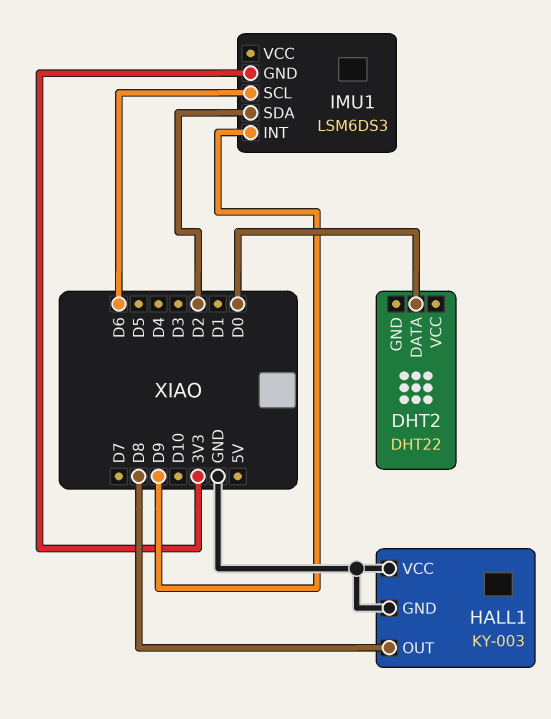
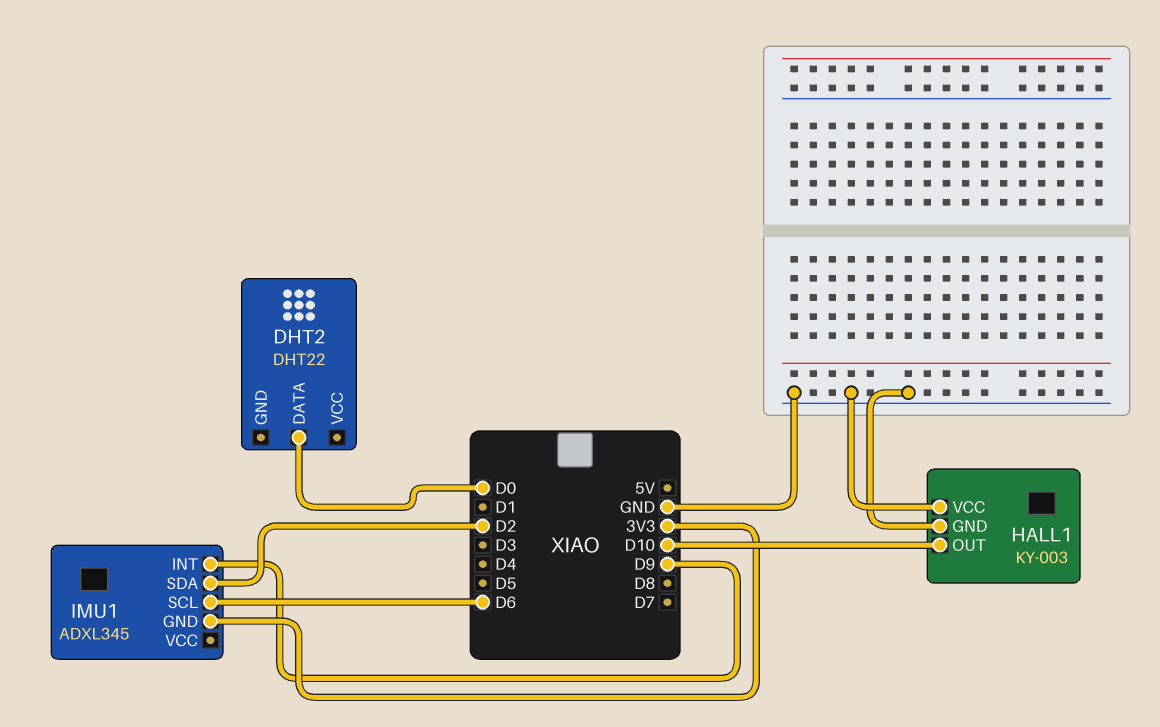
HALL1 pin OUT: D8 -> D10
IMU1: LSM6DS3 -> ADXL345

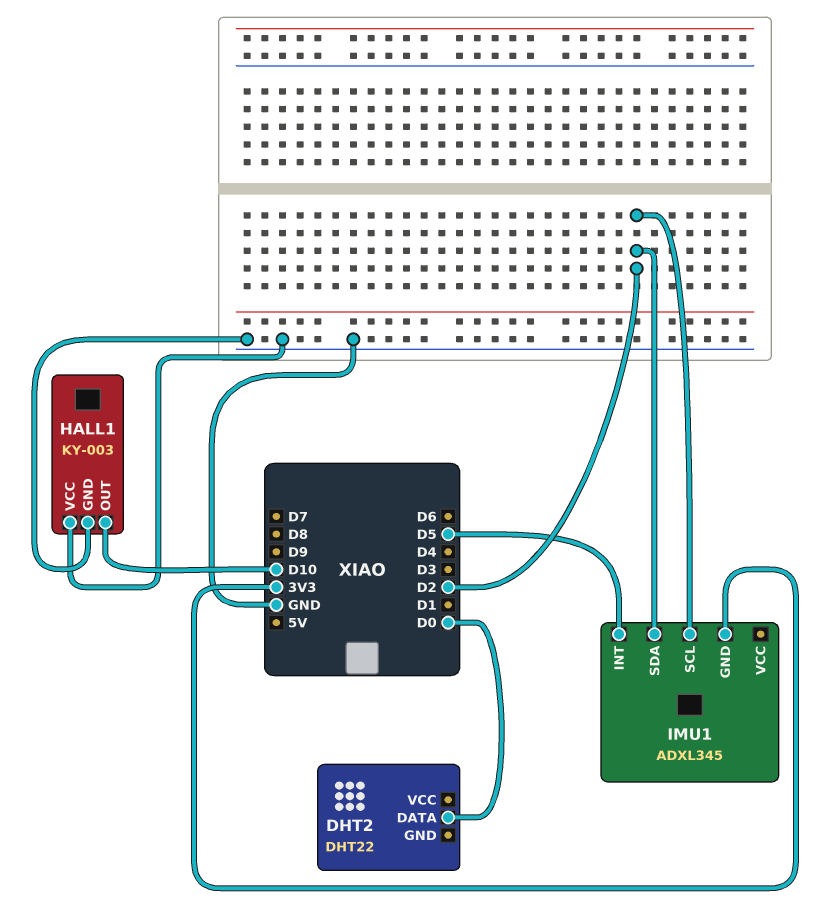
IMU1 pin INT: D9 -> D5
IMU1 pin SCL: D6 -> D2

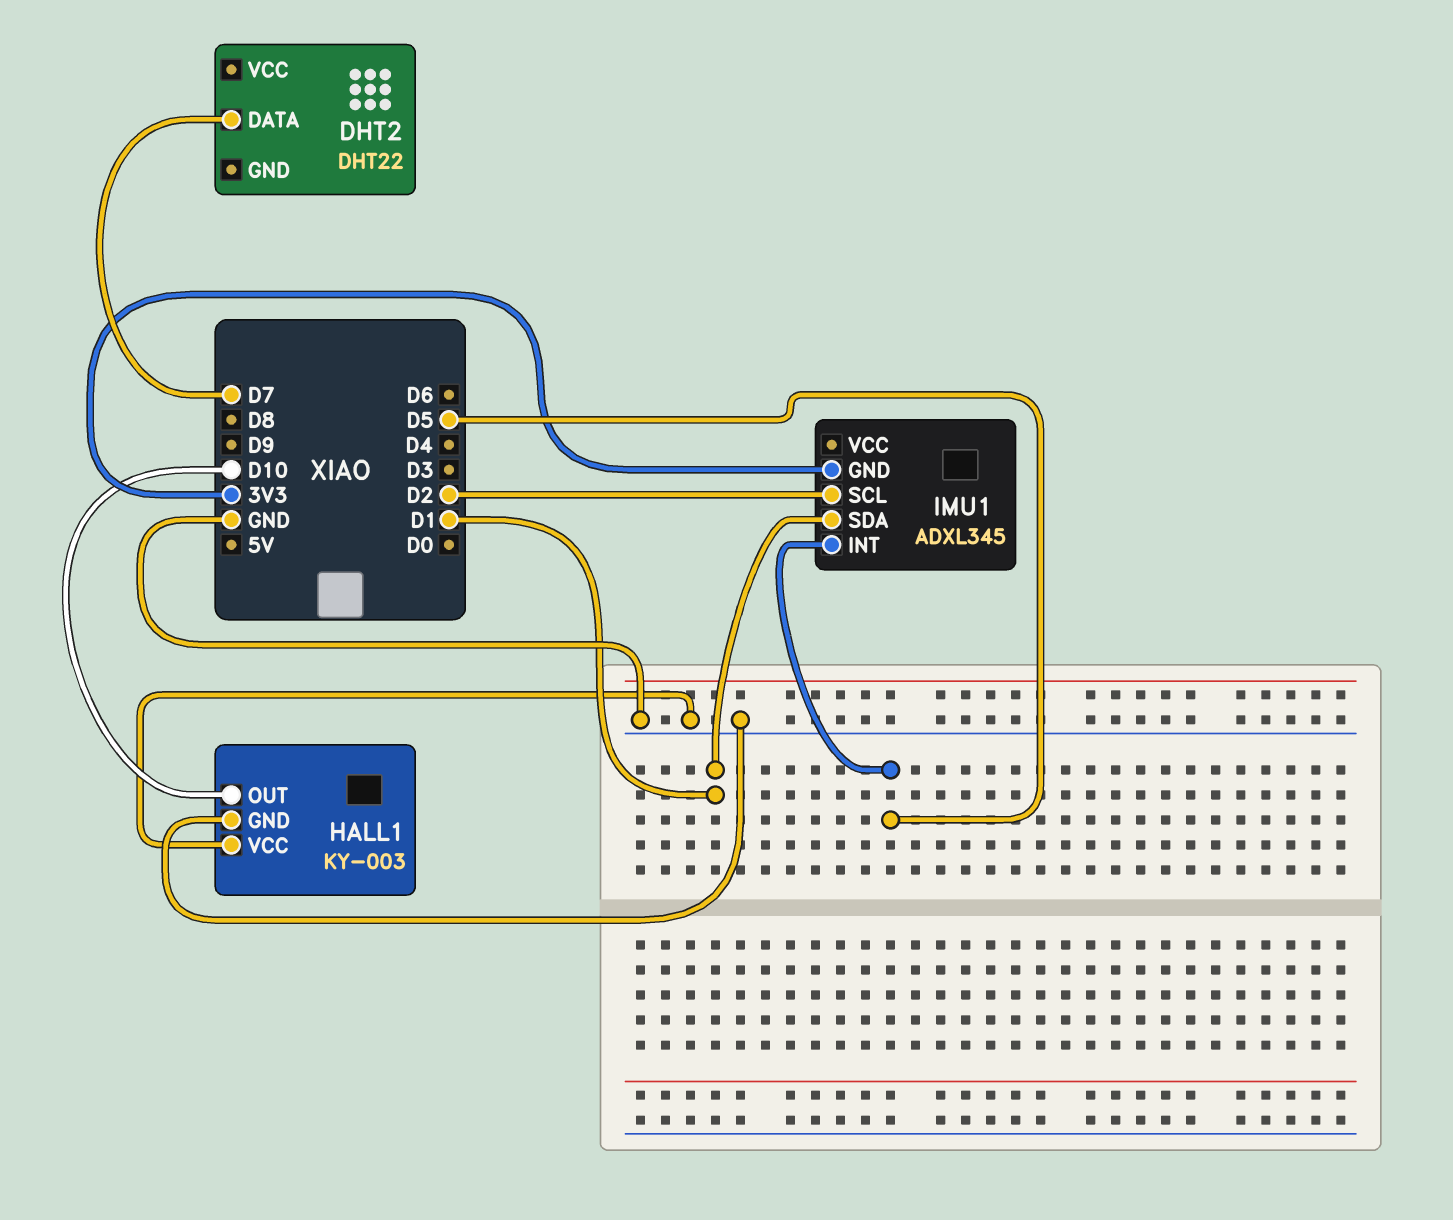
DHT2 pin DATA: D0 -> D7
IMU1 pin SDA: D2 -> D1

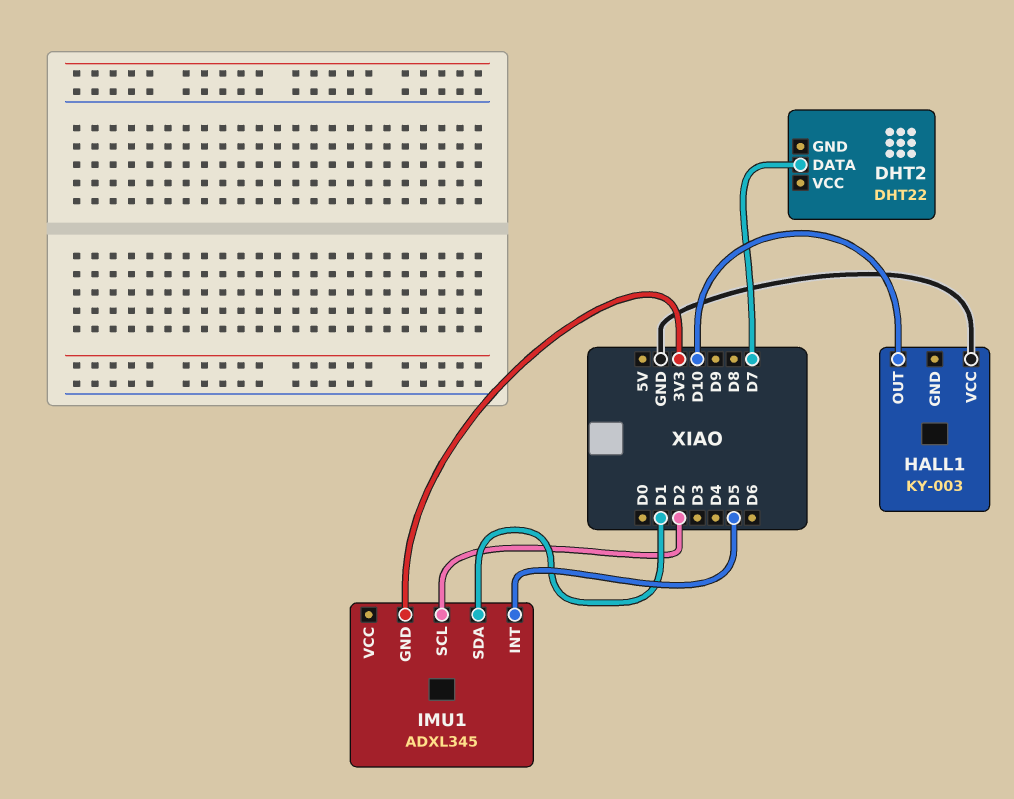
HALL1 pin GND: GND -> none

